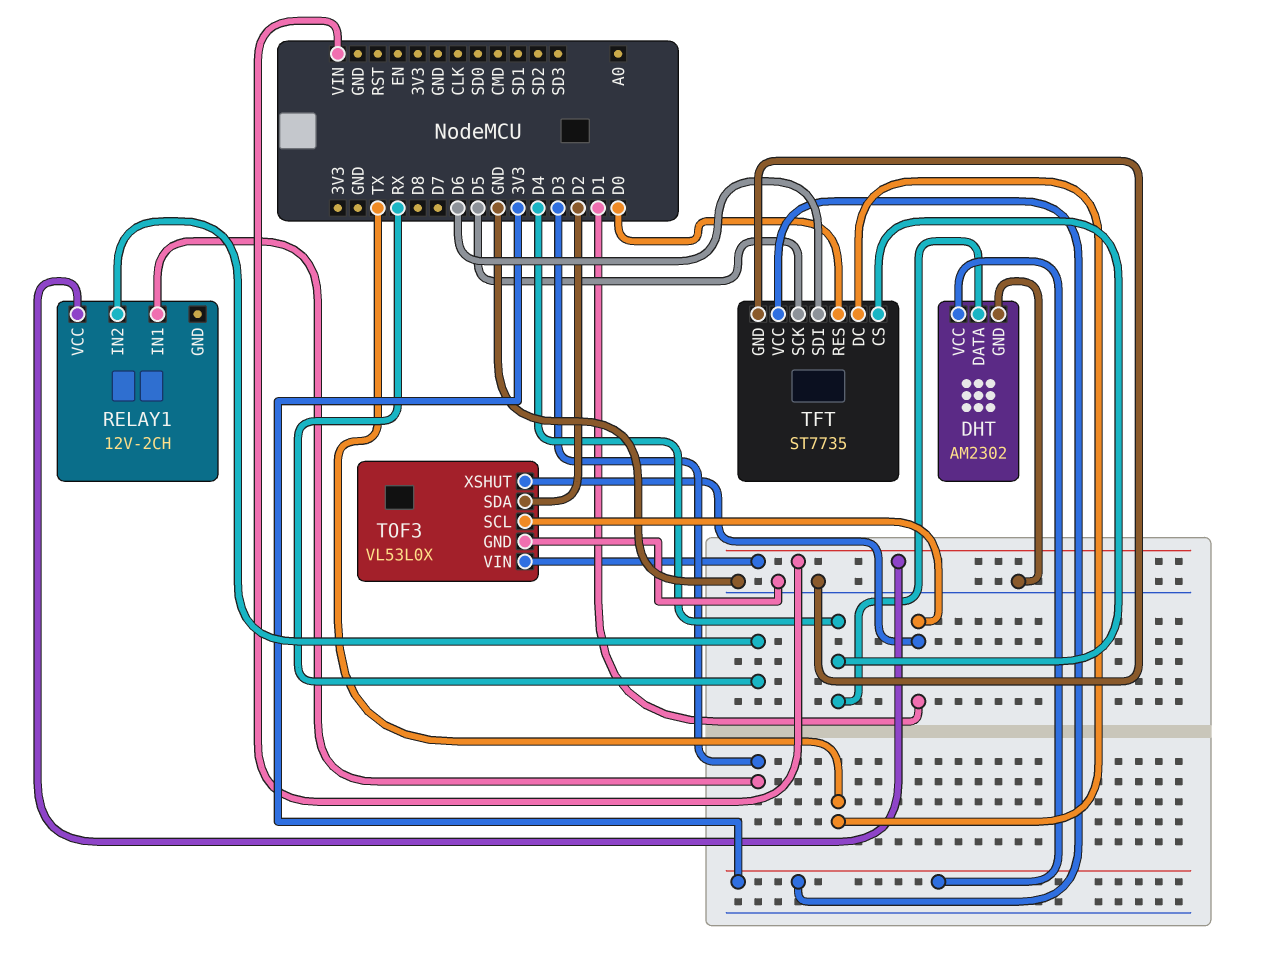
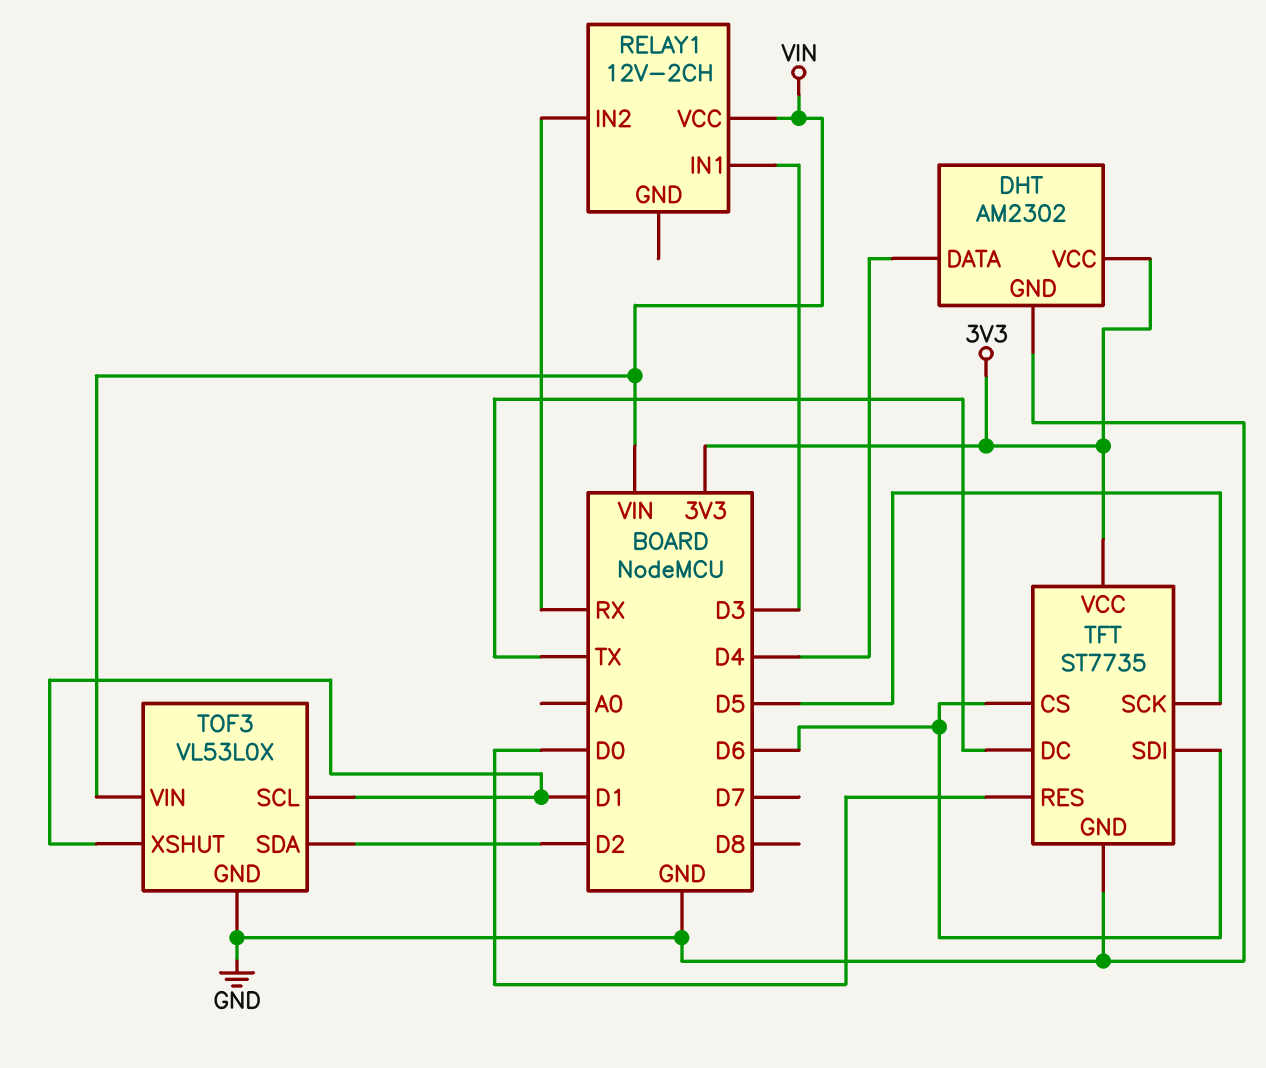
TFT pin CS: D4 -> D6

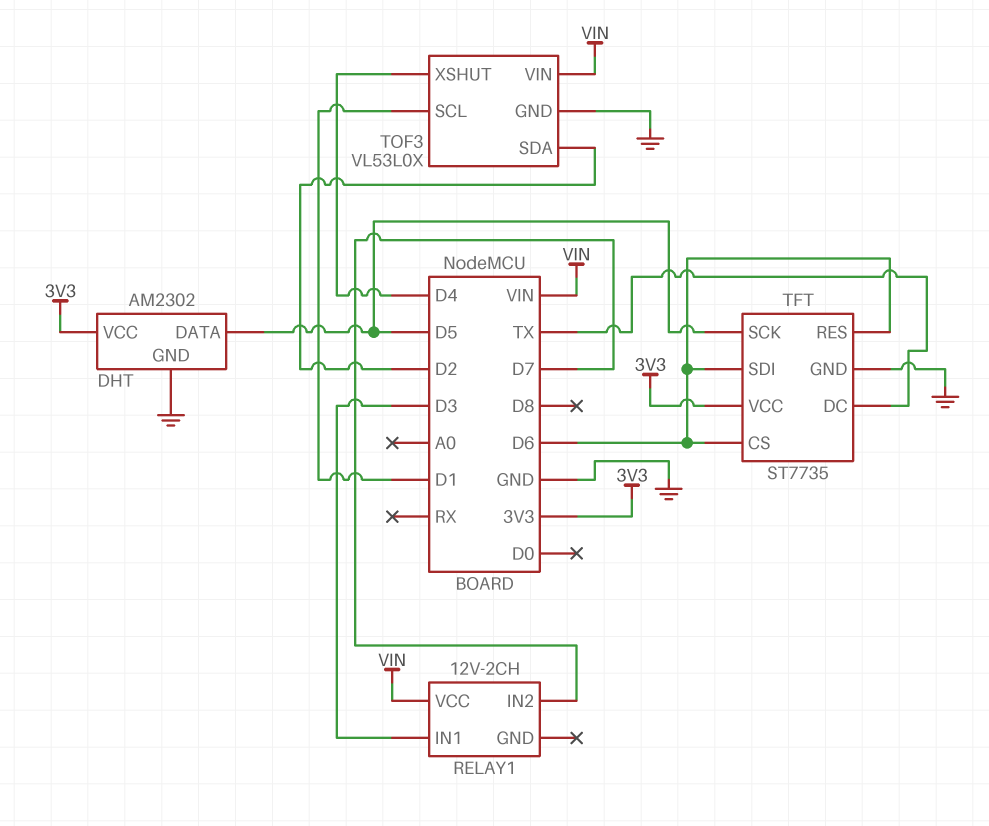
DHT pin DATA: D4 -> D5
RELAY1 pin IN2: RX -> D7
TFT pin RES: D0 -> D6
TOF3 pin XSHUT: D1 -> D4

